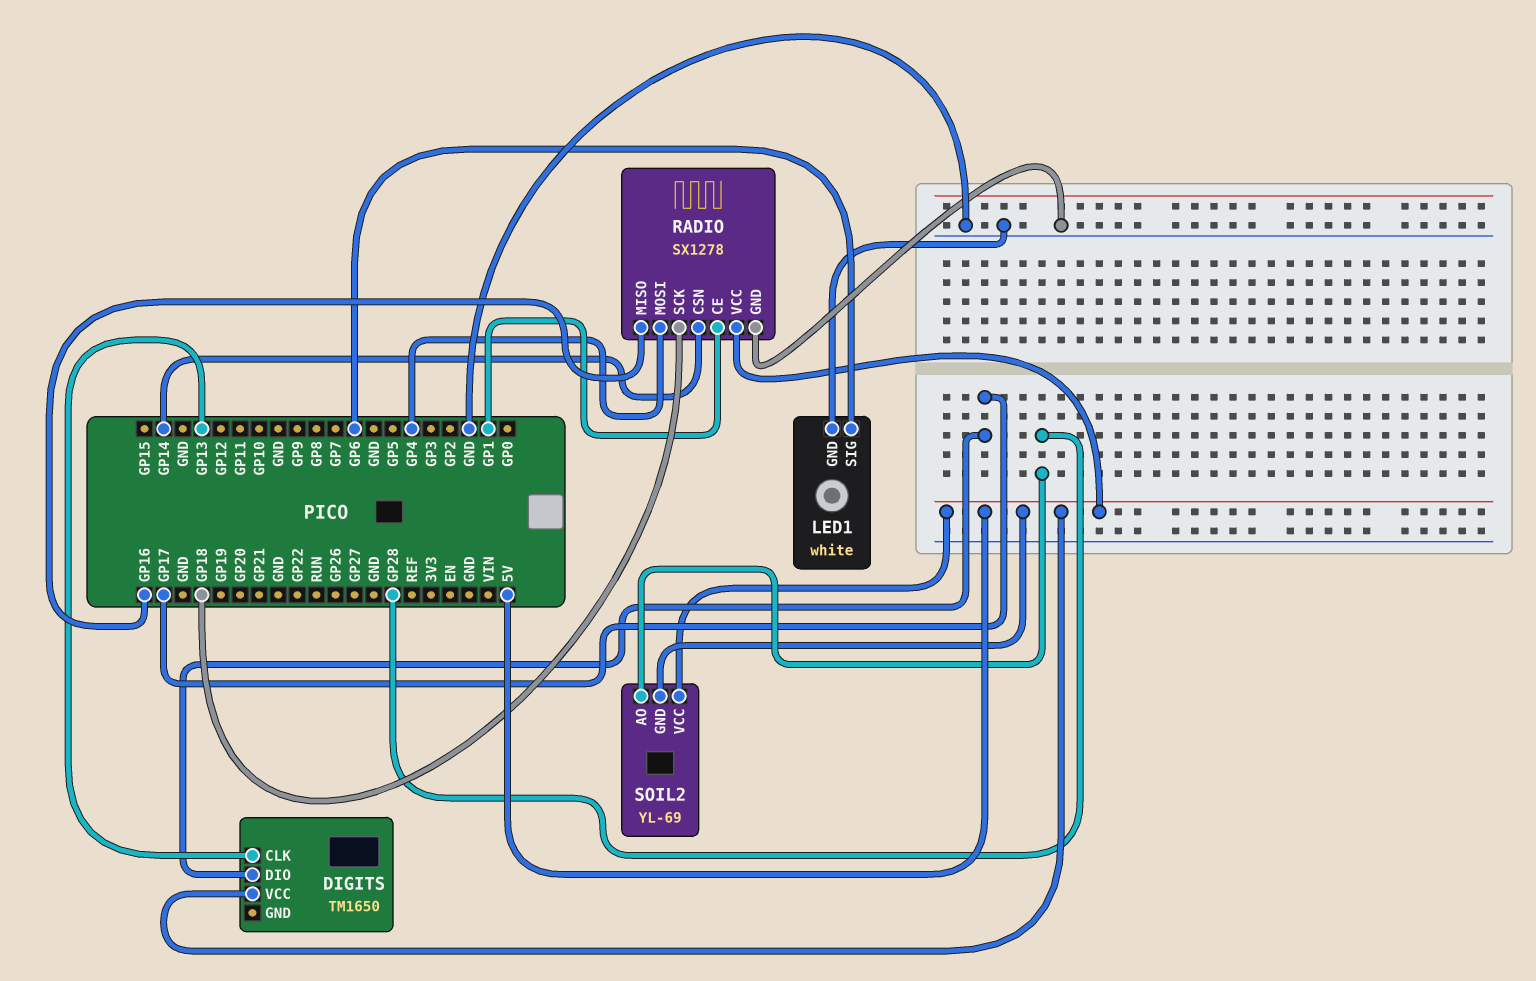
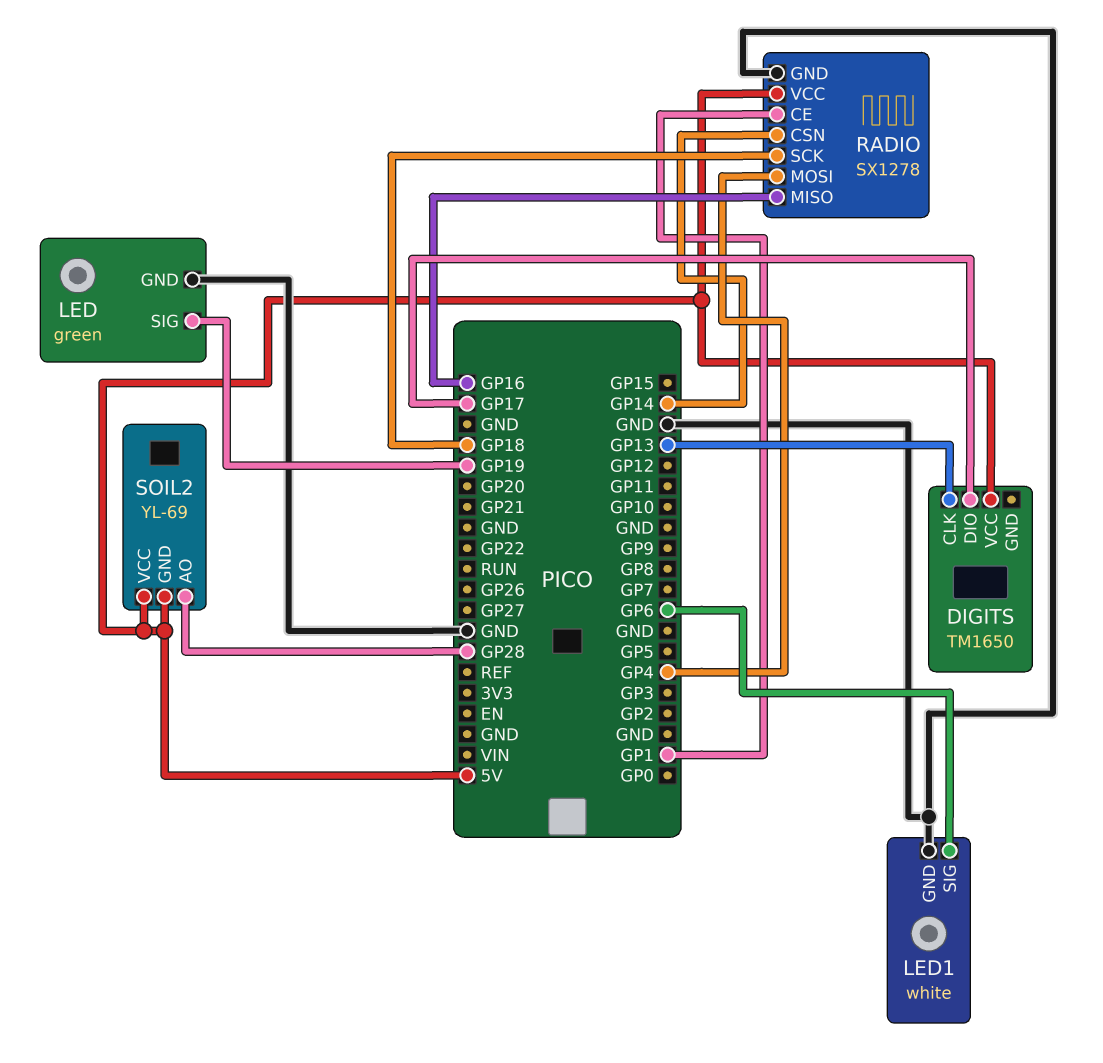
LED: none -> green
LED pin GND: none -> GND
LED pin SIG: none -> GP19

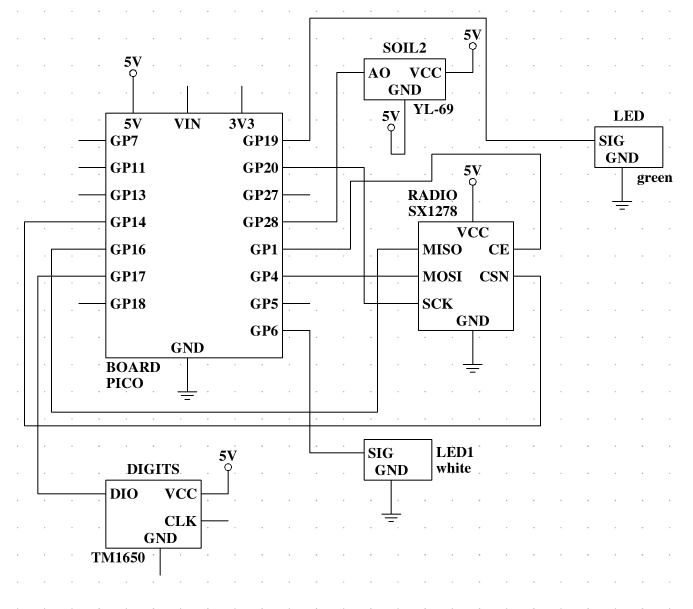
DIGITS pin CLK: GP13 -> none
RADIO pin SCK: GP18 -> GP20

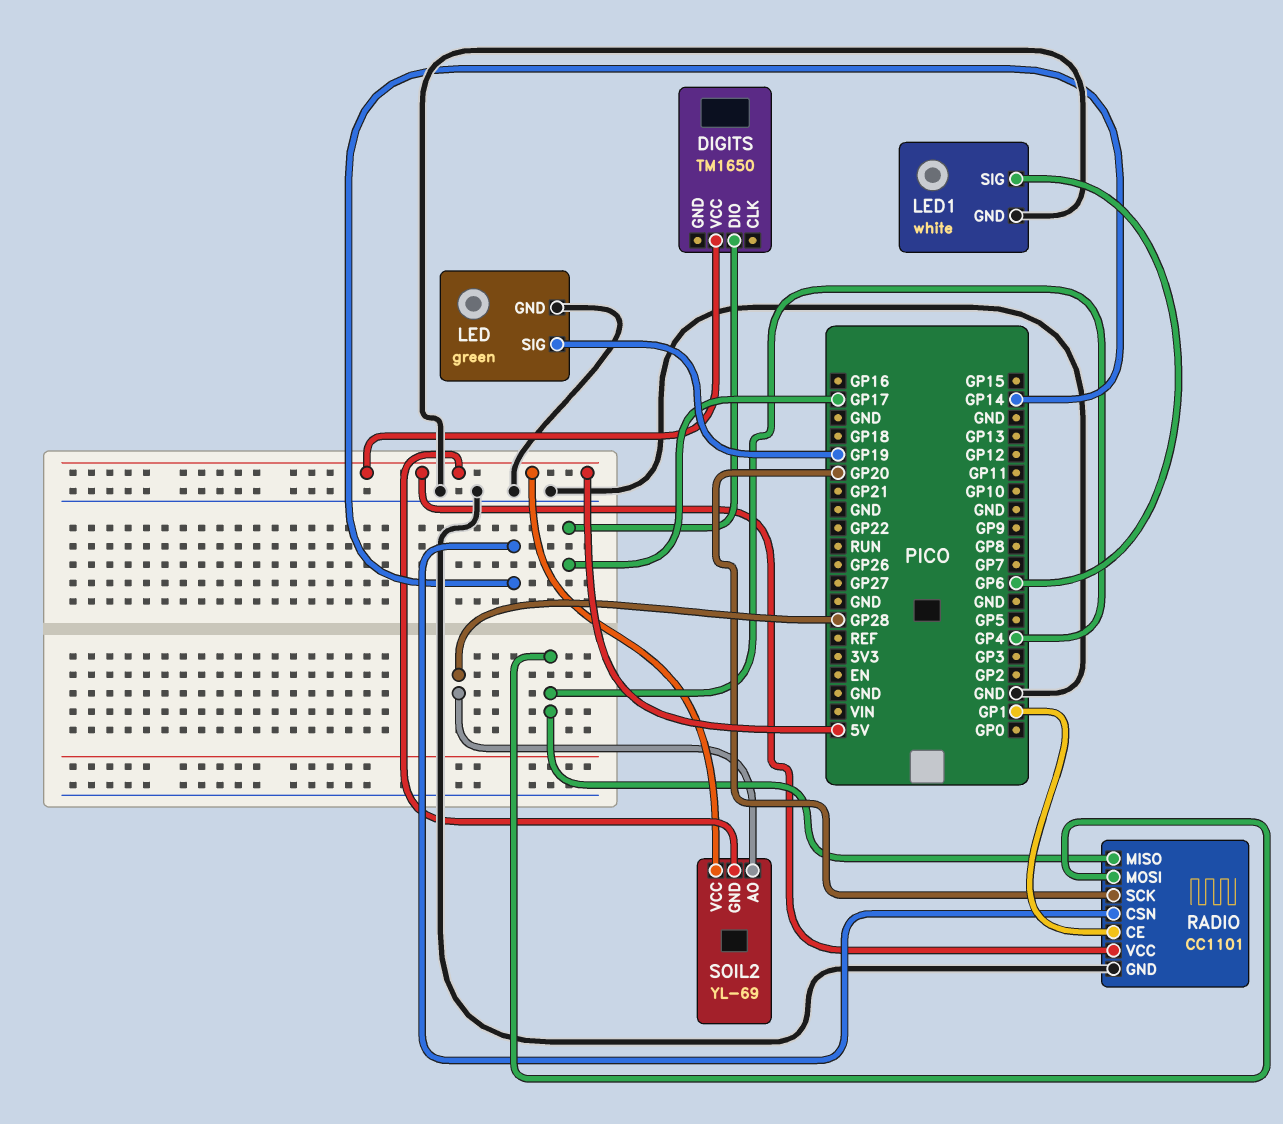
RADIO: SX1278 -> CC1101
RADIO pin MISO: GP16 -> GP4

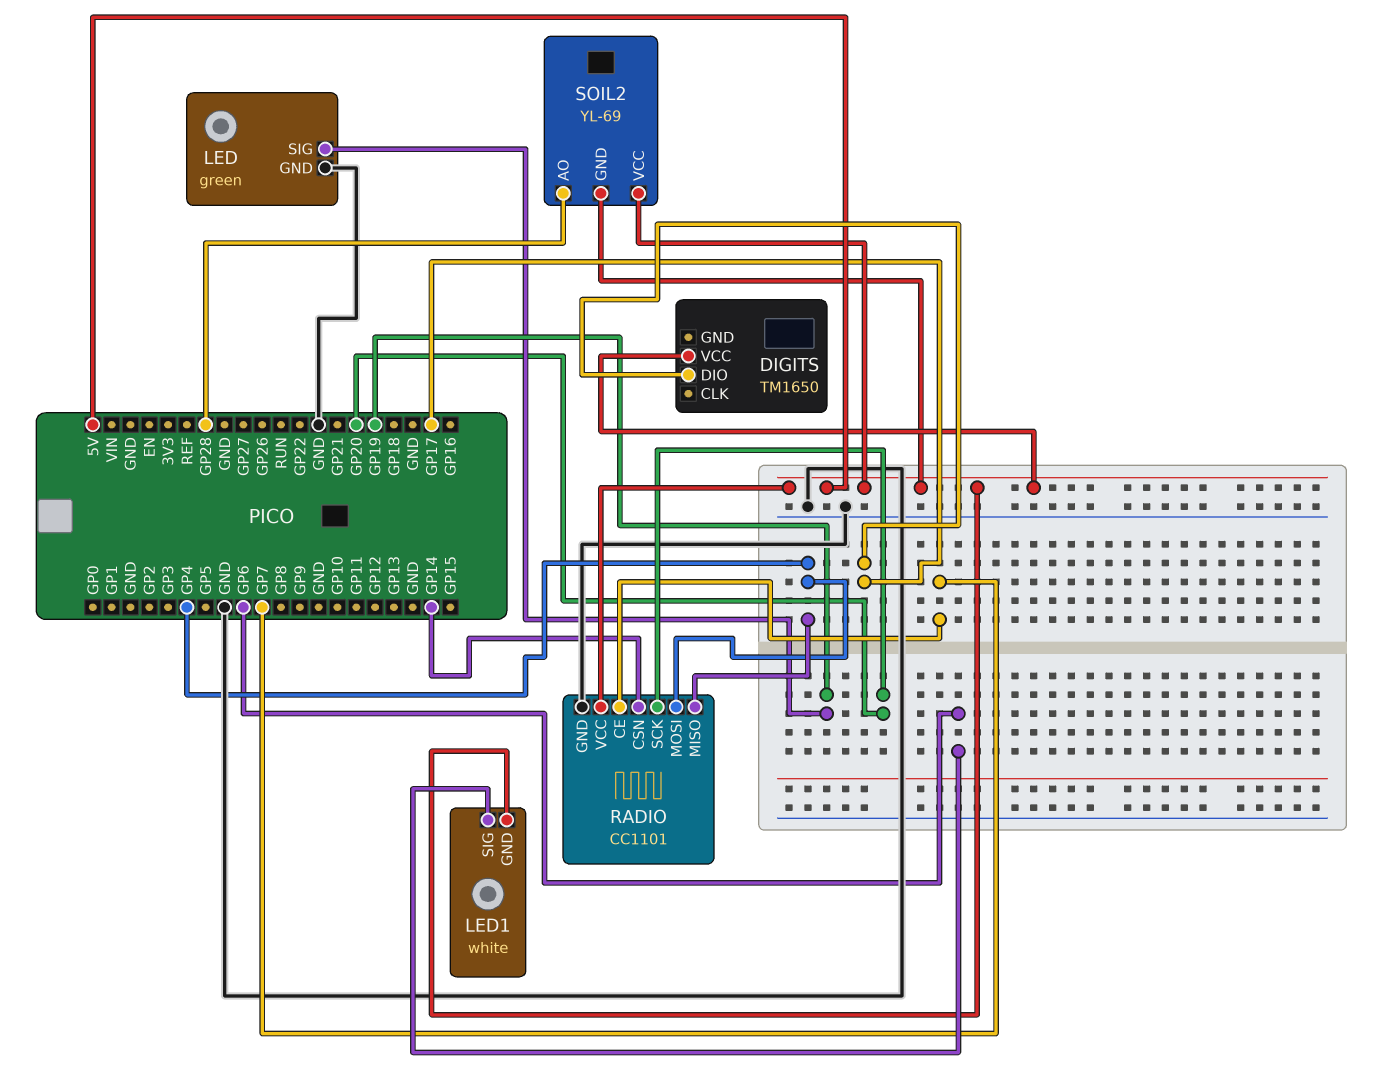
LED1 pin GND: GND -> 5V
RADIO pin CE: GP1 -> GP7

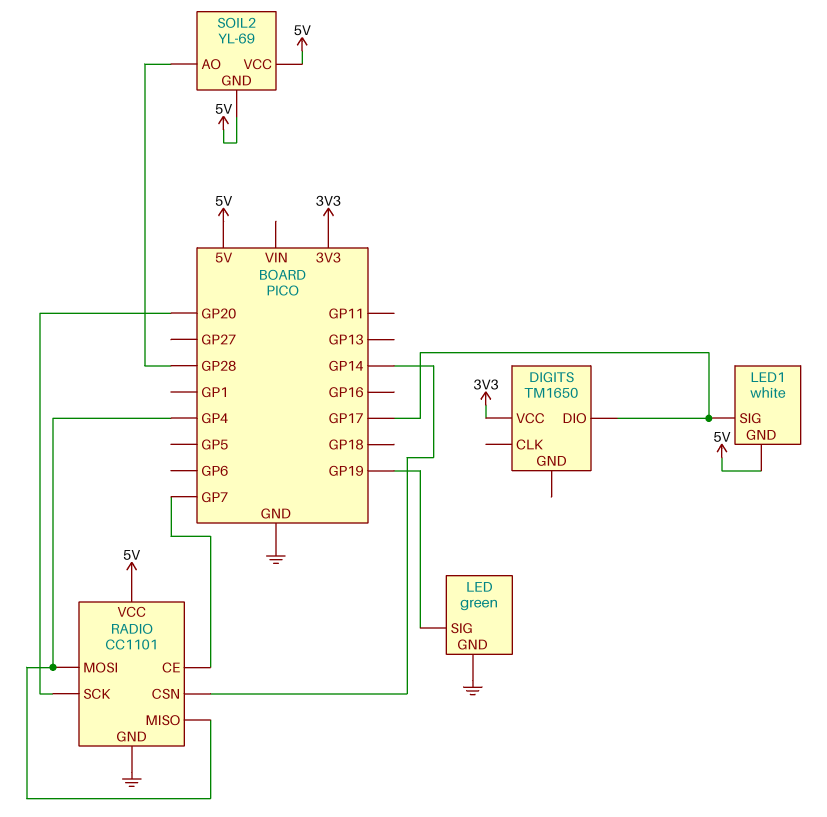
DIGITS pin VCC: 5V -> 3V3
LED1 pin SIG: GP6 -> GP17

